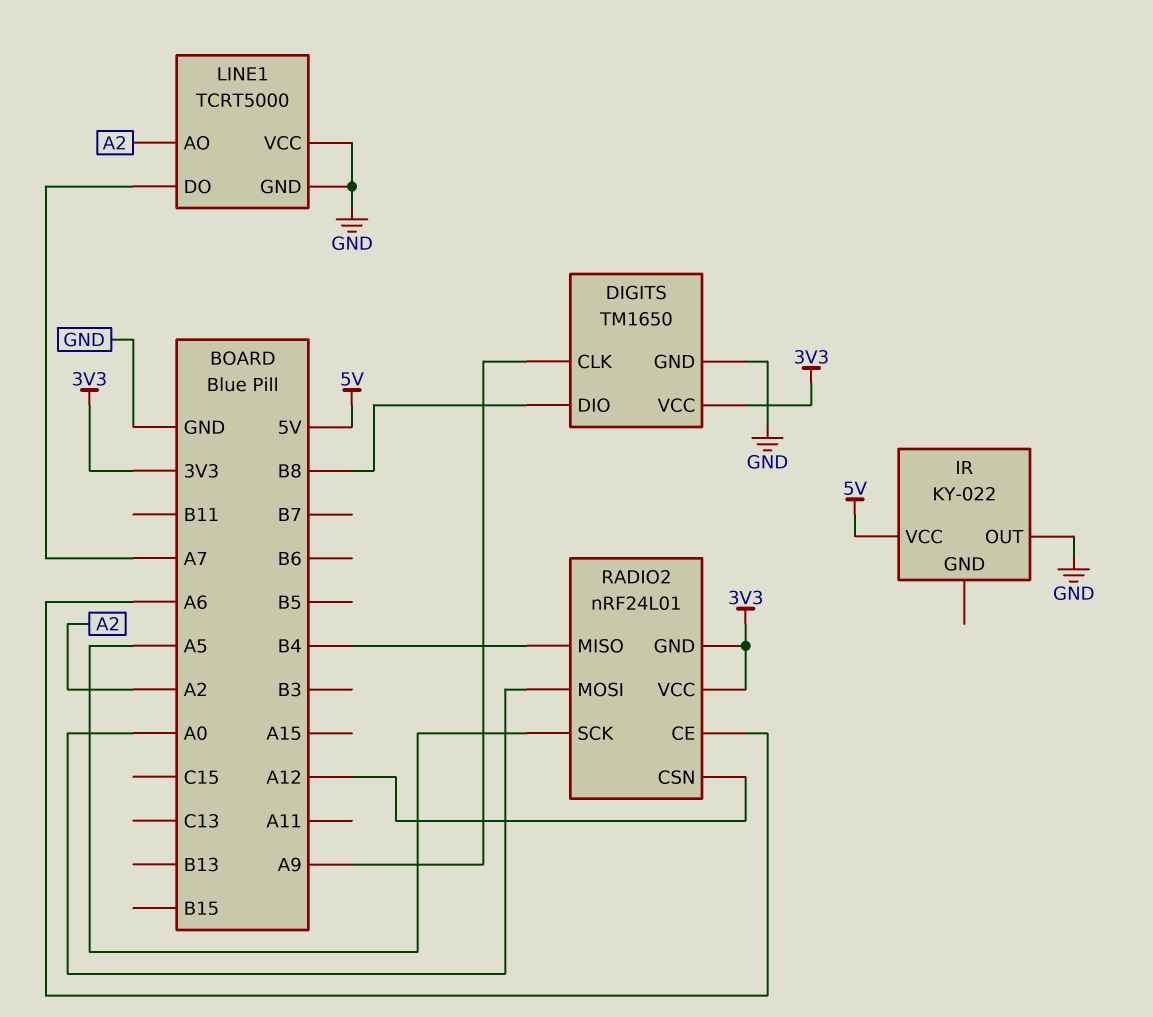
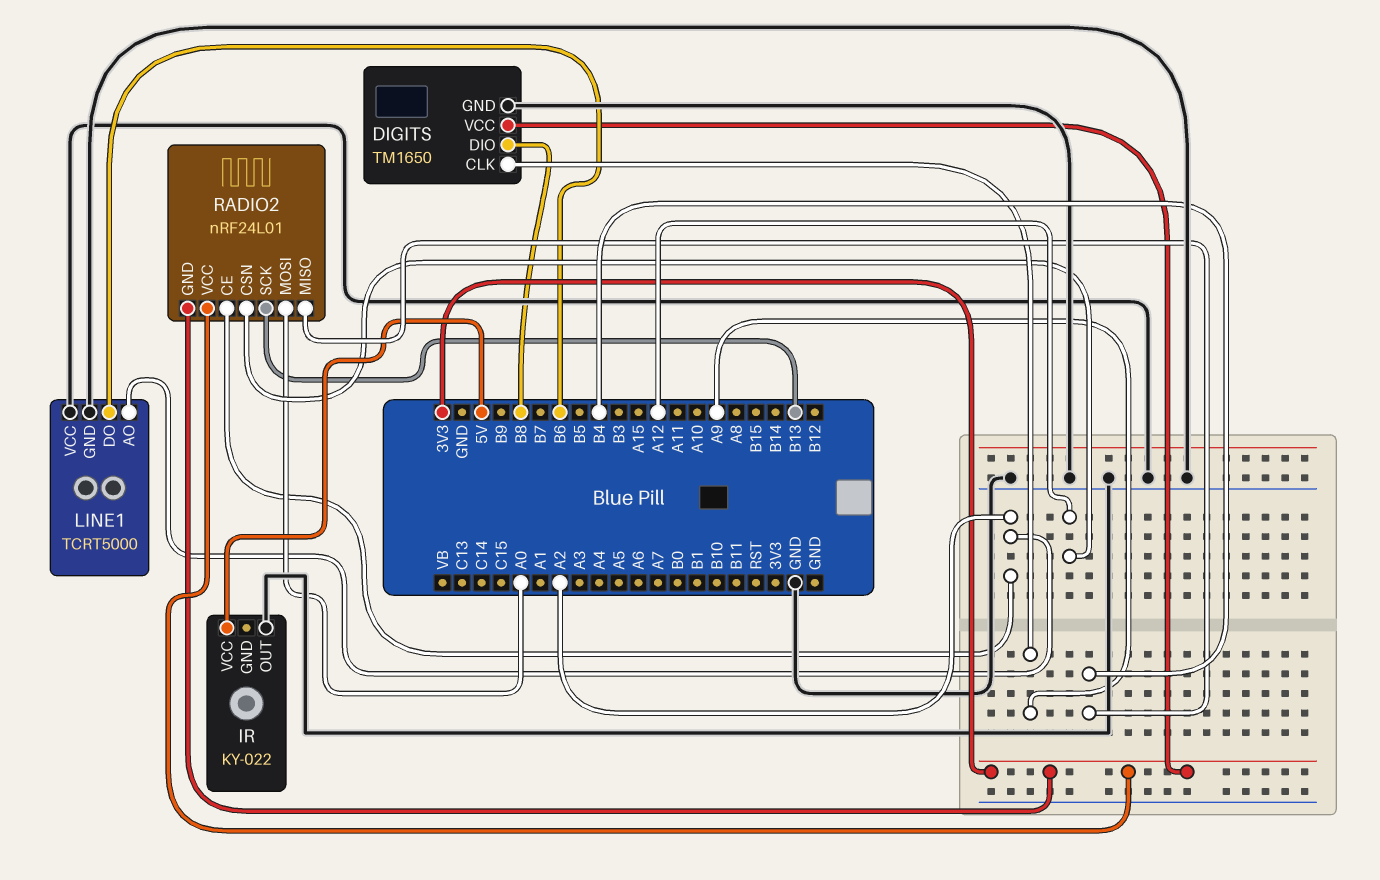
LINE1 pin DO: A7 -> B6
RADIO2 pin CE: A6 -> A2
RADIO2 pin SCK: A5 -> B13

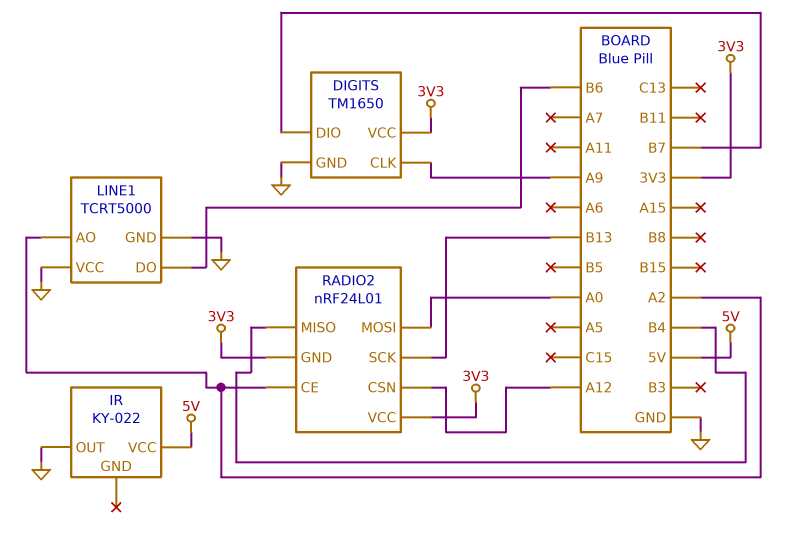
DIGITS pin DIO: B8 -> B7

